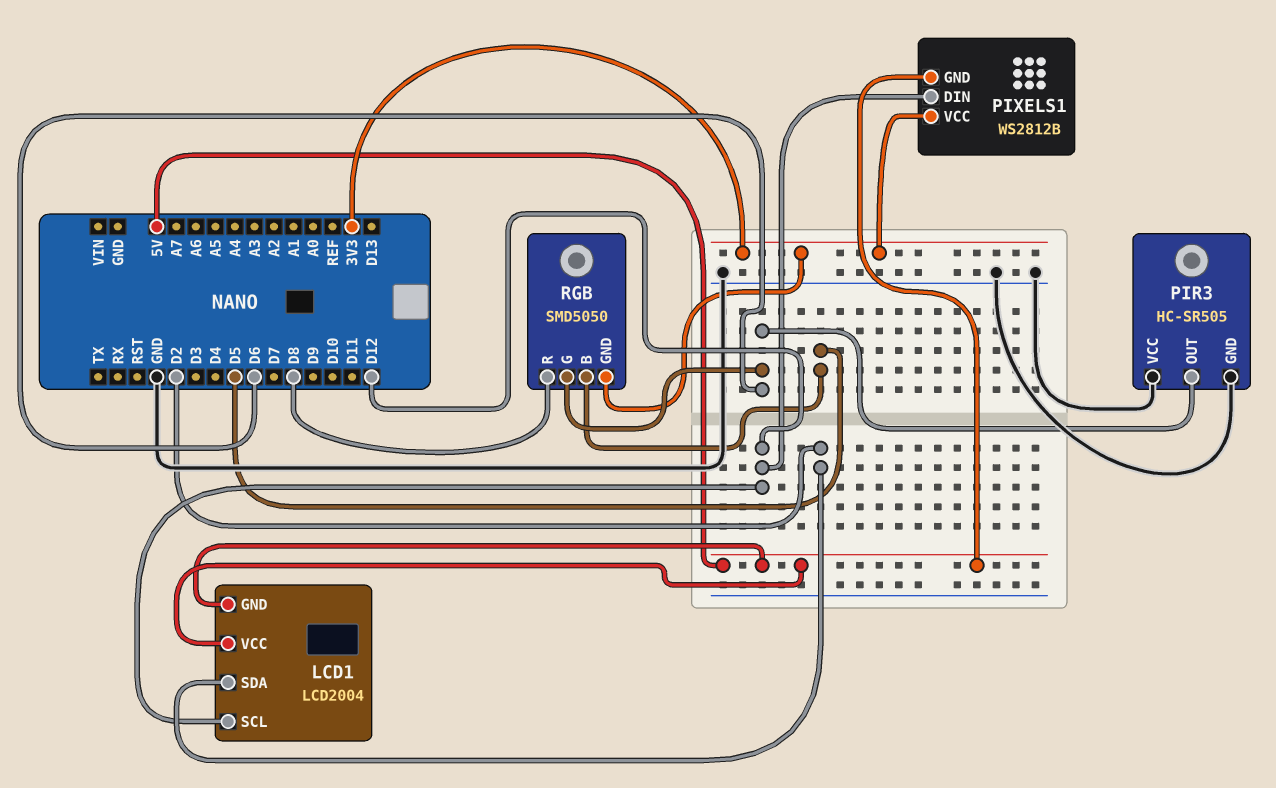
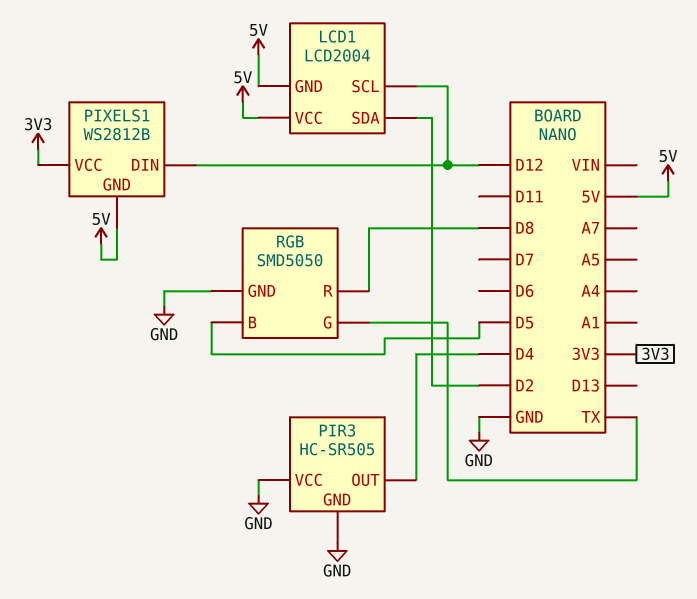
PIR3 pin OUT: D6 -> D4
RGB pin G: D6 -> TX
RGB pin GND: 3V3 -> GND

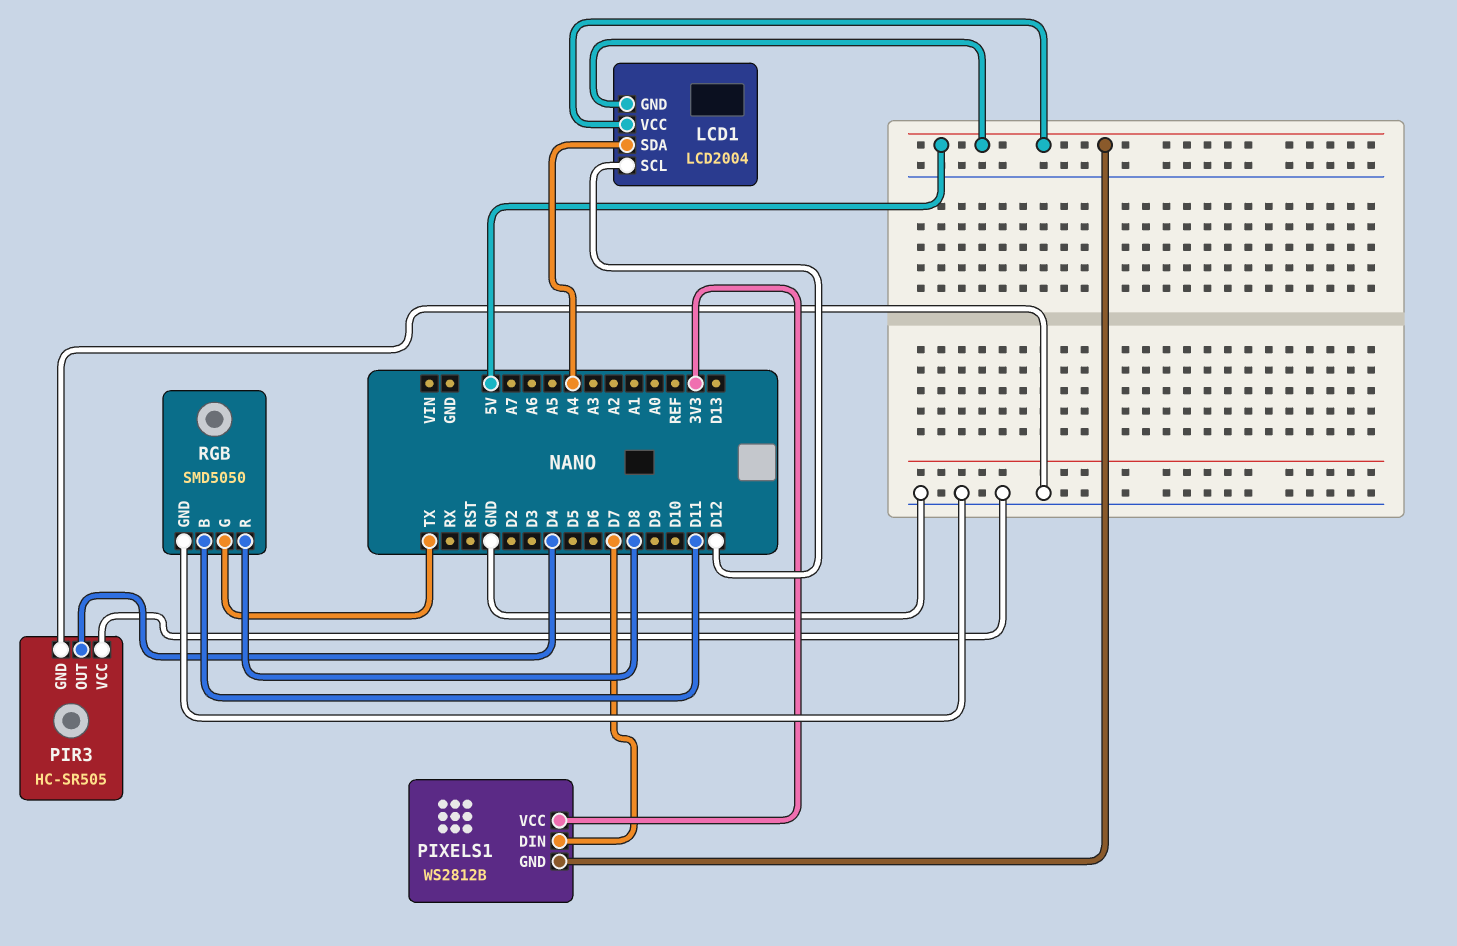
LCD1 pin SDA: D2 -> A4
PIXELS1 pin DIN: D12 -> D7
RGB pin B: D5 -> D11

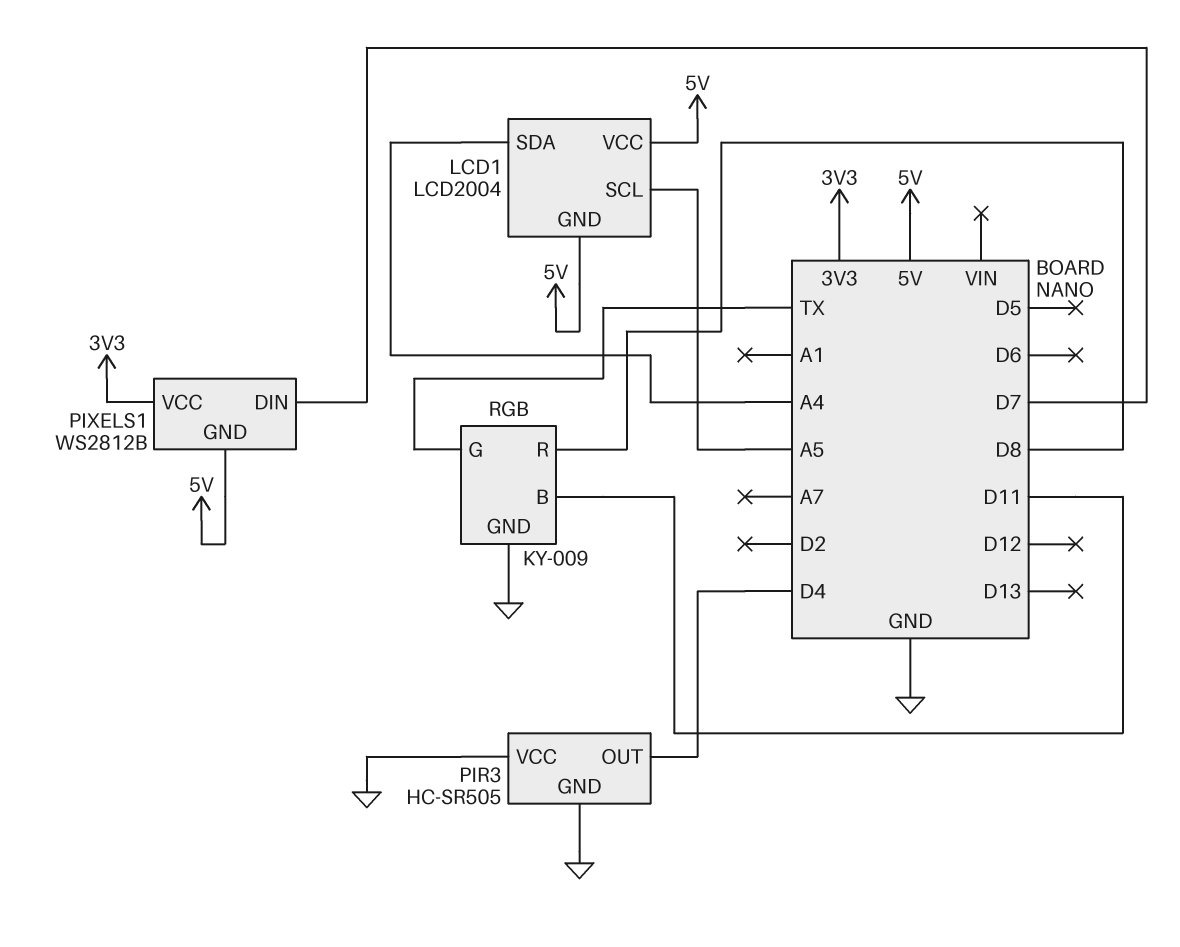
LCD1 pin SCL: D12 -> A5
RGB: SMD5050 -> KY-009

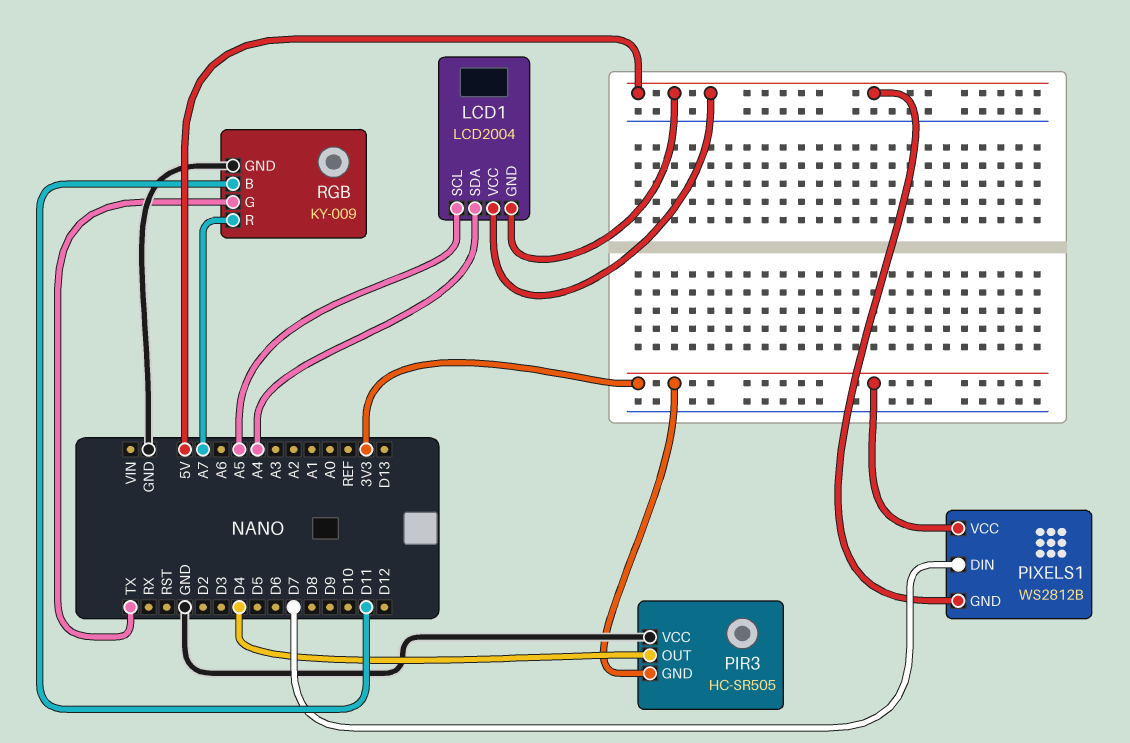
PIR3 pin GND: GND -> 3V3
RGB pin R: D8 -> A7

